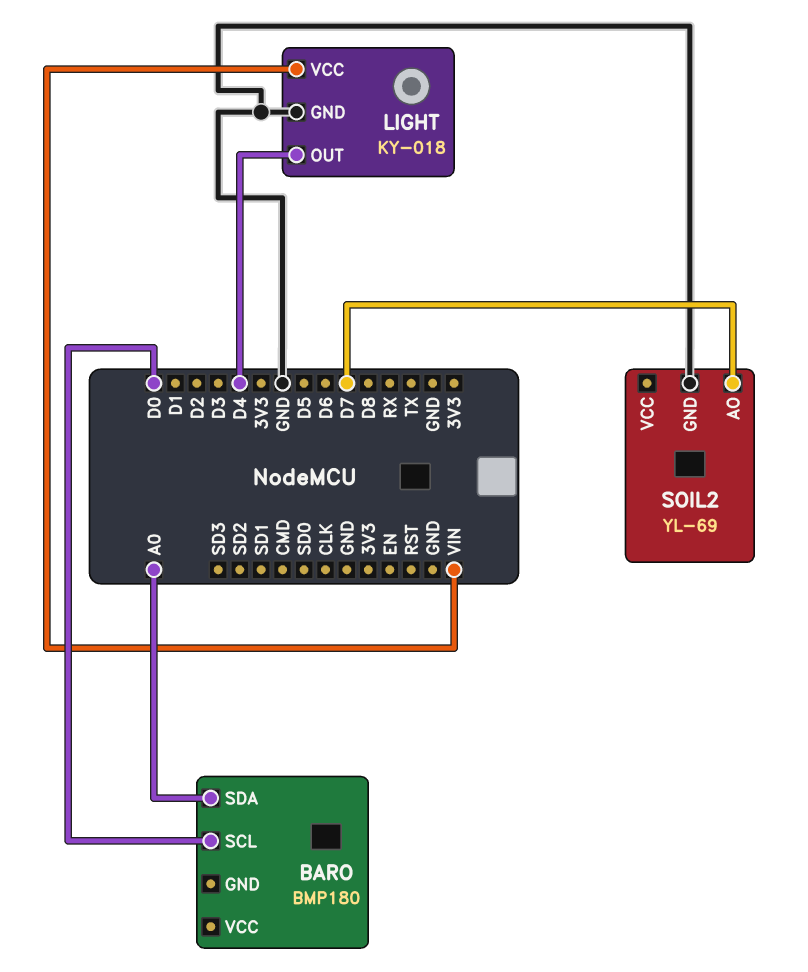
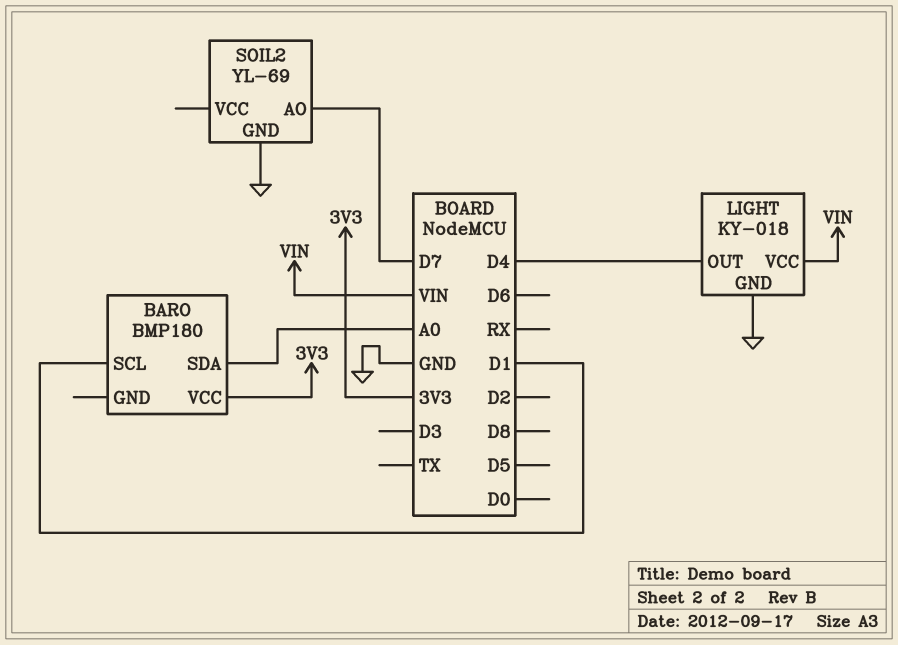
BARO pin SCL: D0 -> D1
BARO pin VCC: none -> 3V3

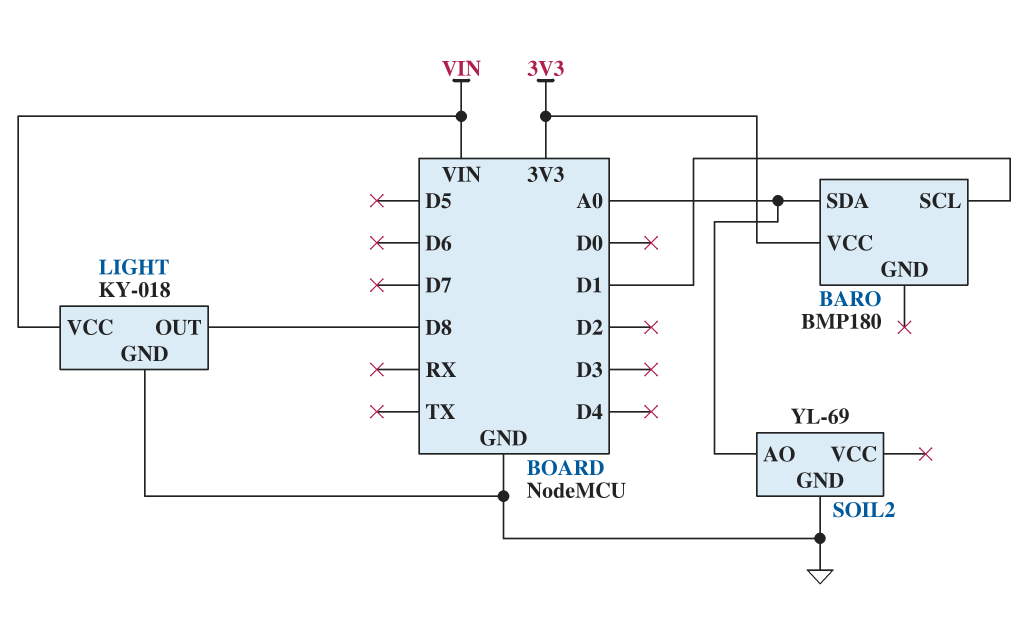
LIGHT pin OUT: D4 -> D8
SOIL2 pin AO: D7 -> A0

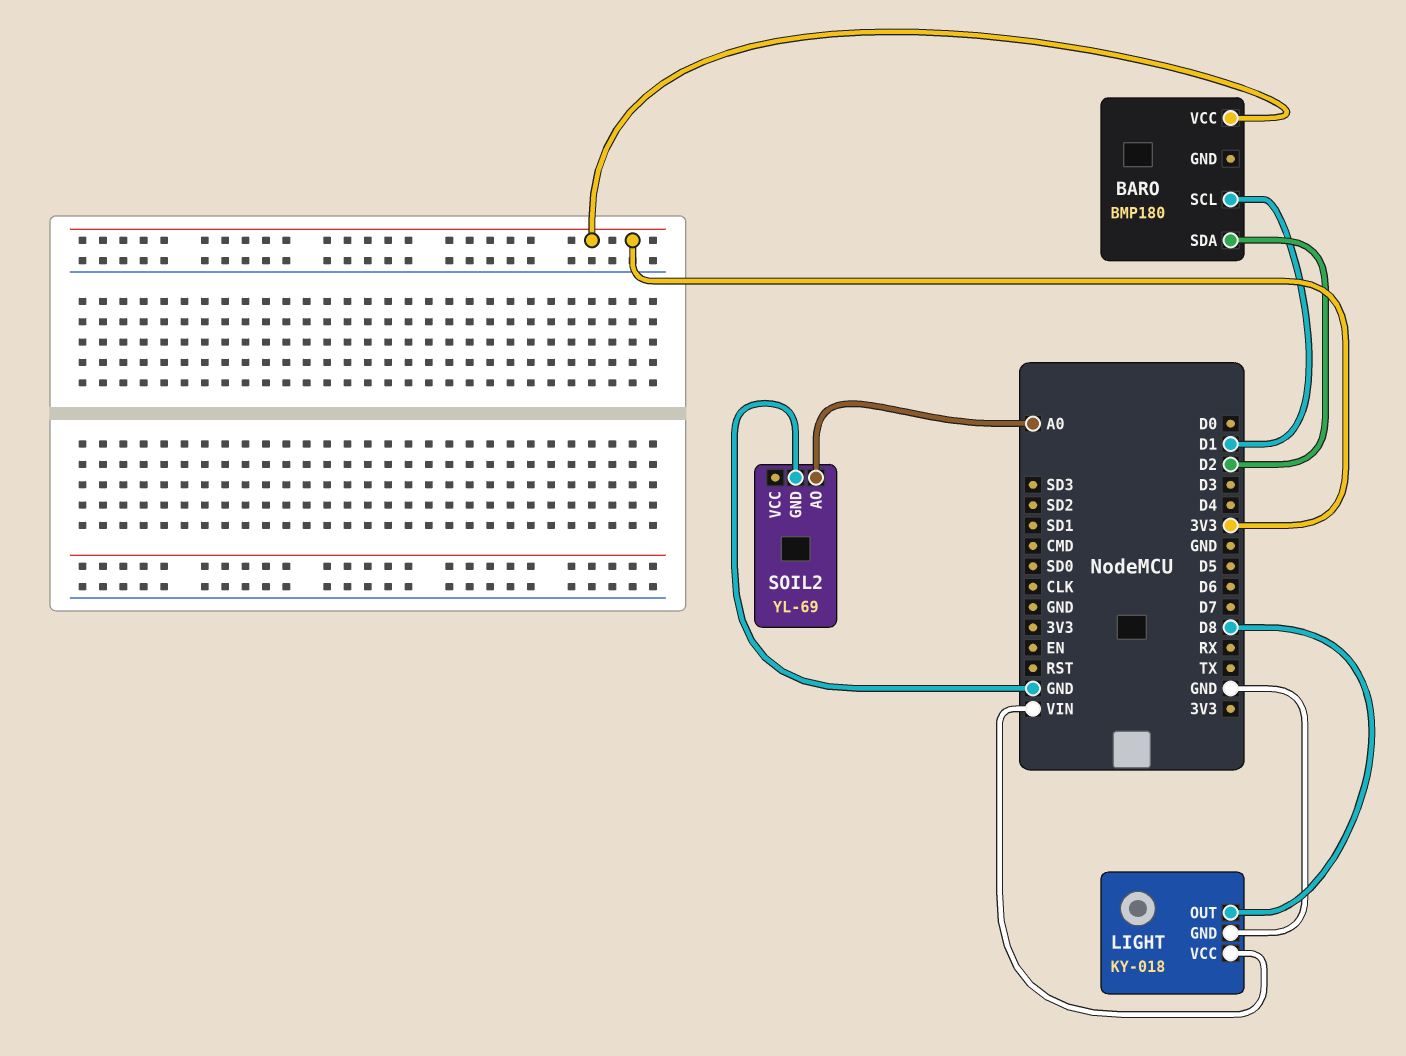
BARO pin SDA: A0 -> D2

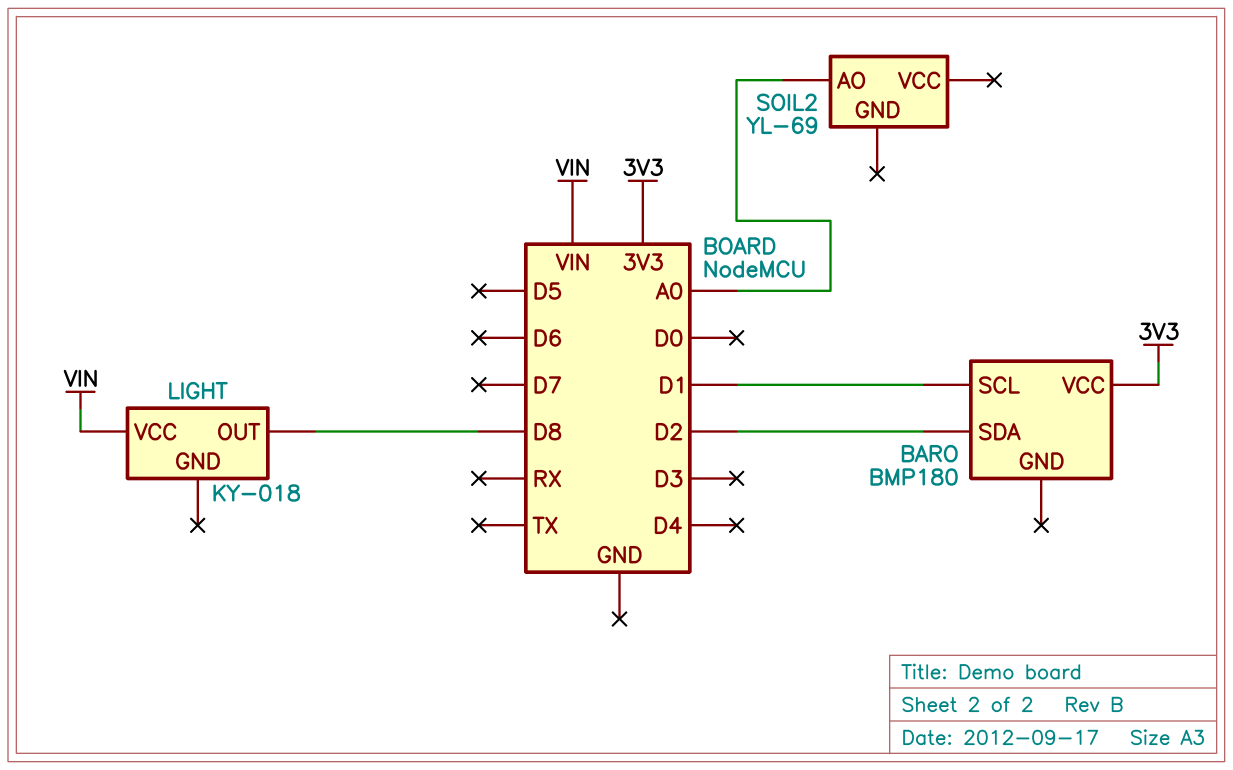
LIGHT pin GND: GND -> none
SOIL2 pin GND: GND -> none

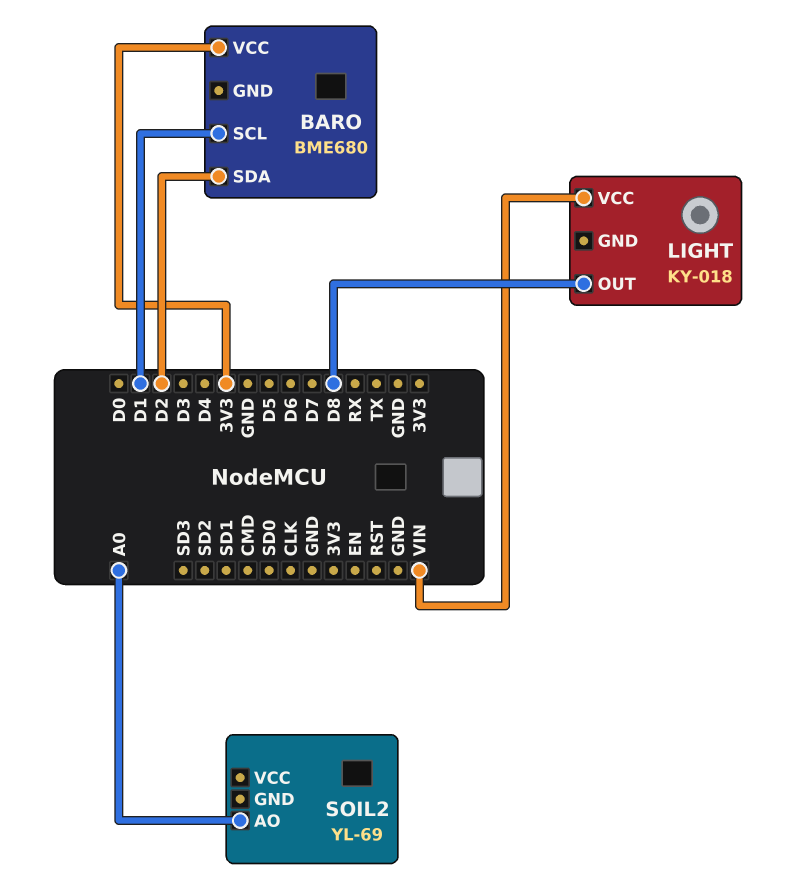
BARO: BMP180 -> BME680

